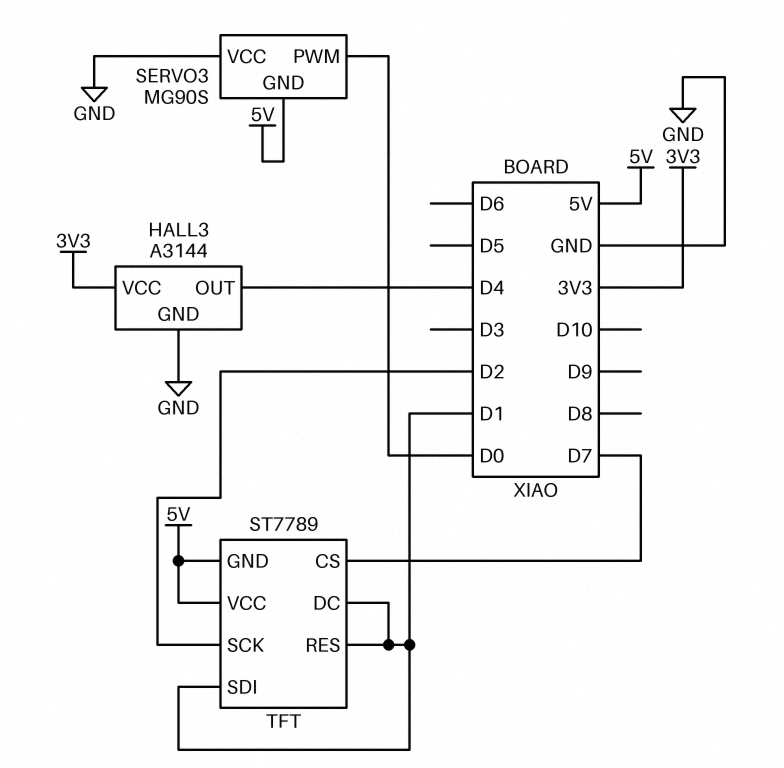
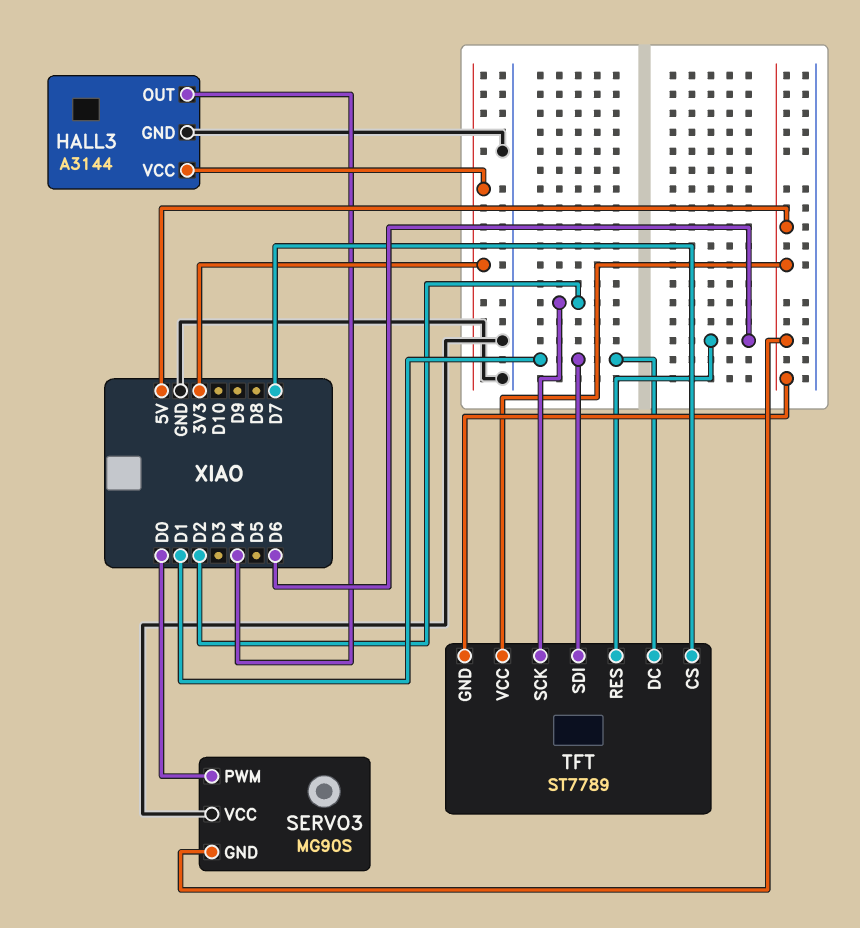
TFT pin RES: D1 -> D6

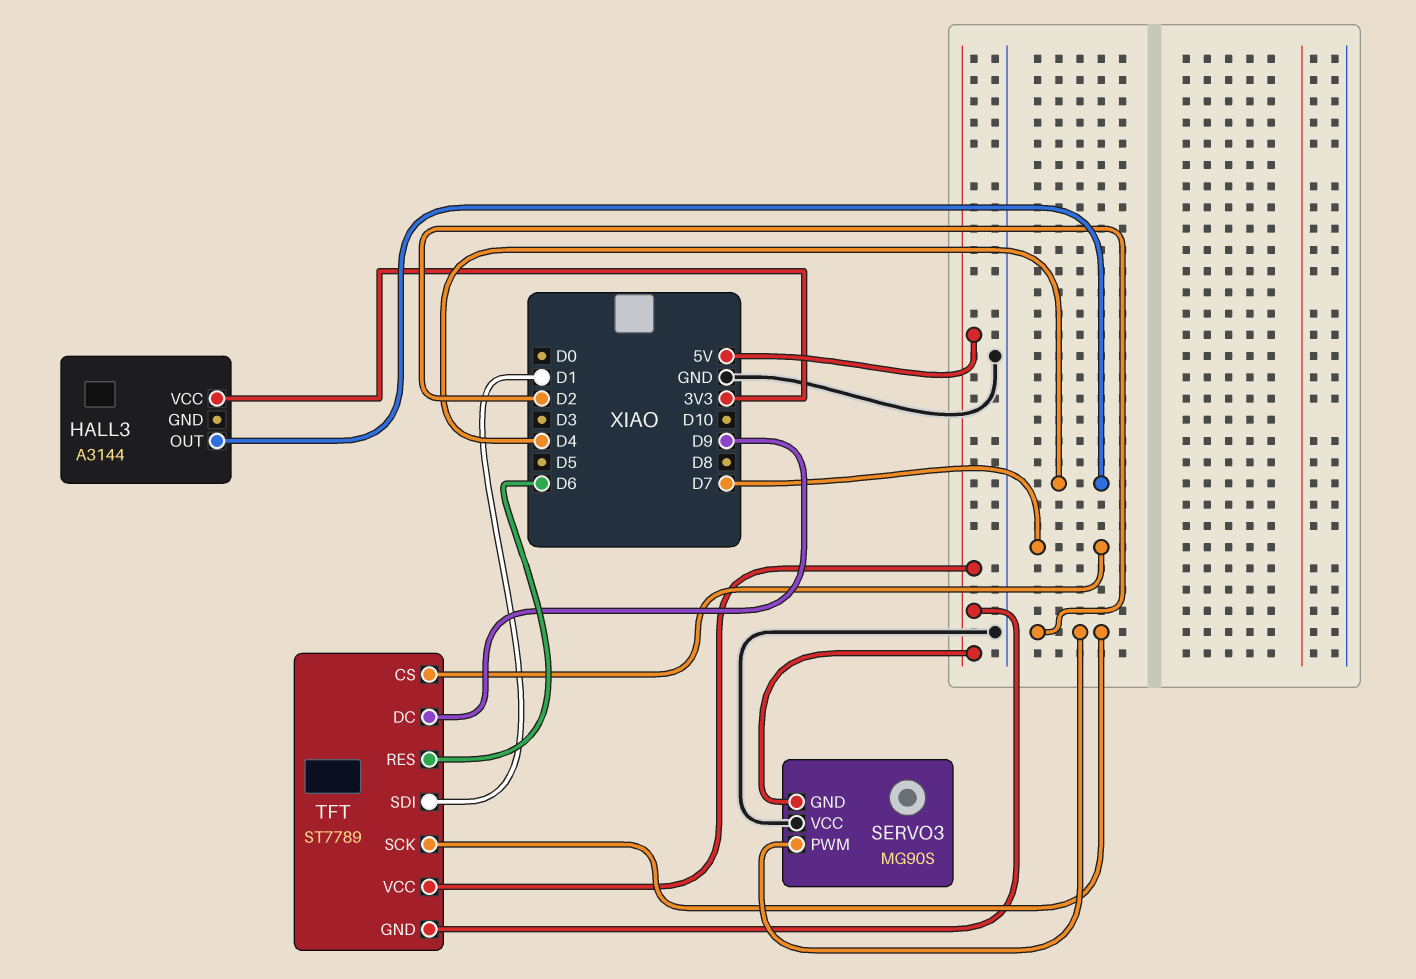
HALL3 pin GND: GND -> none
SERVO3 pin PWM: D0 -> D2
TFT pin DC: D1 -> D9

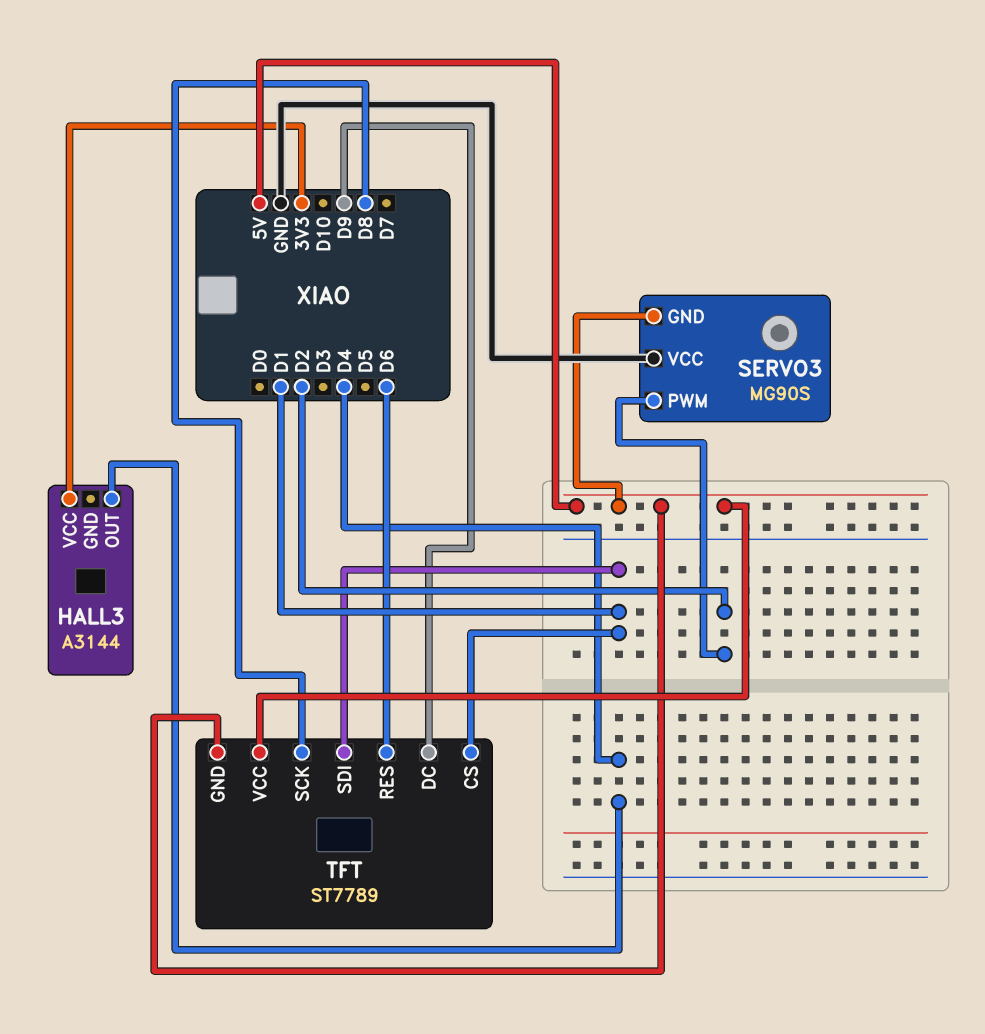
TFT pin CS: D7 -> D1
TFT pin SCK: D2 -> D8

